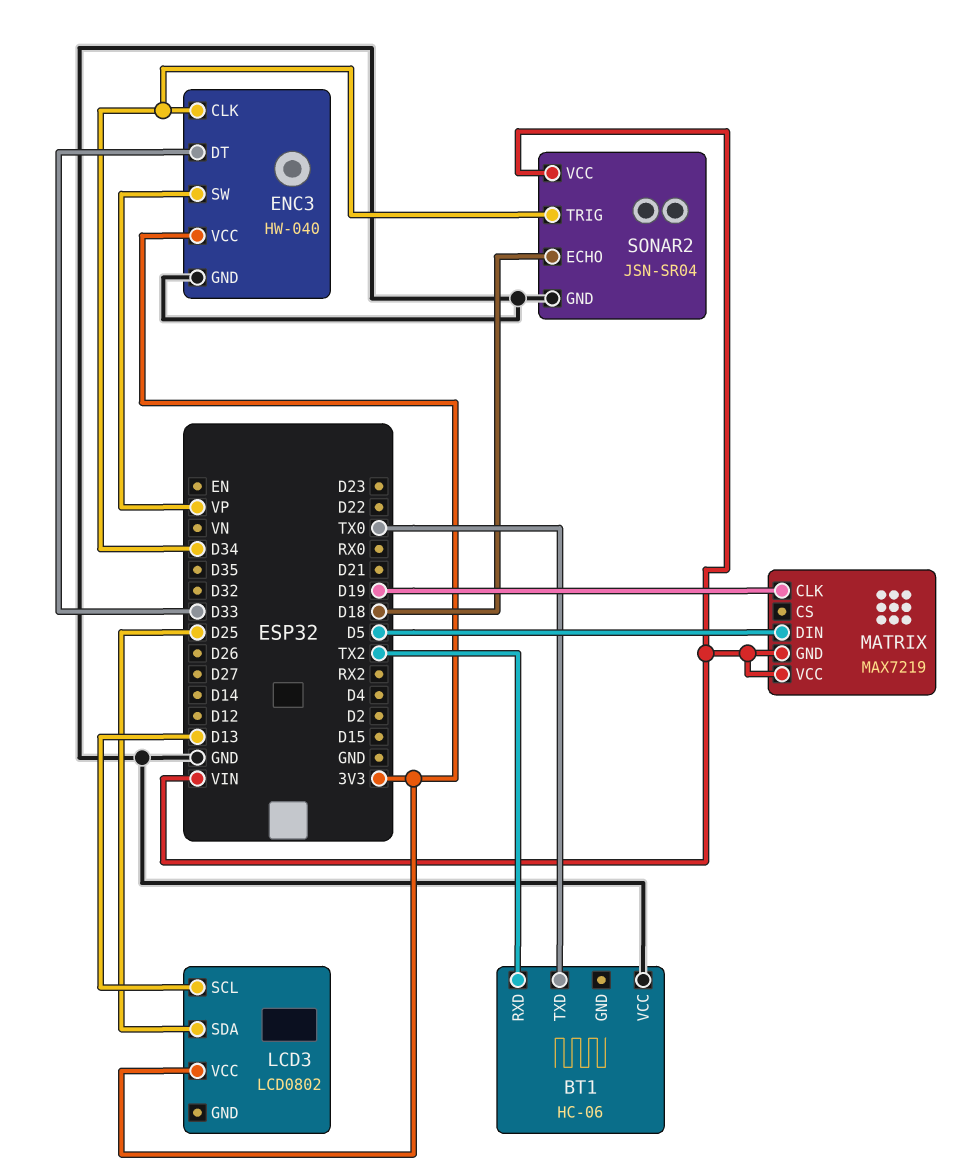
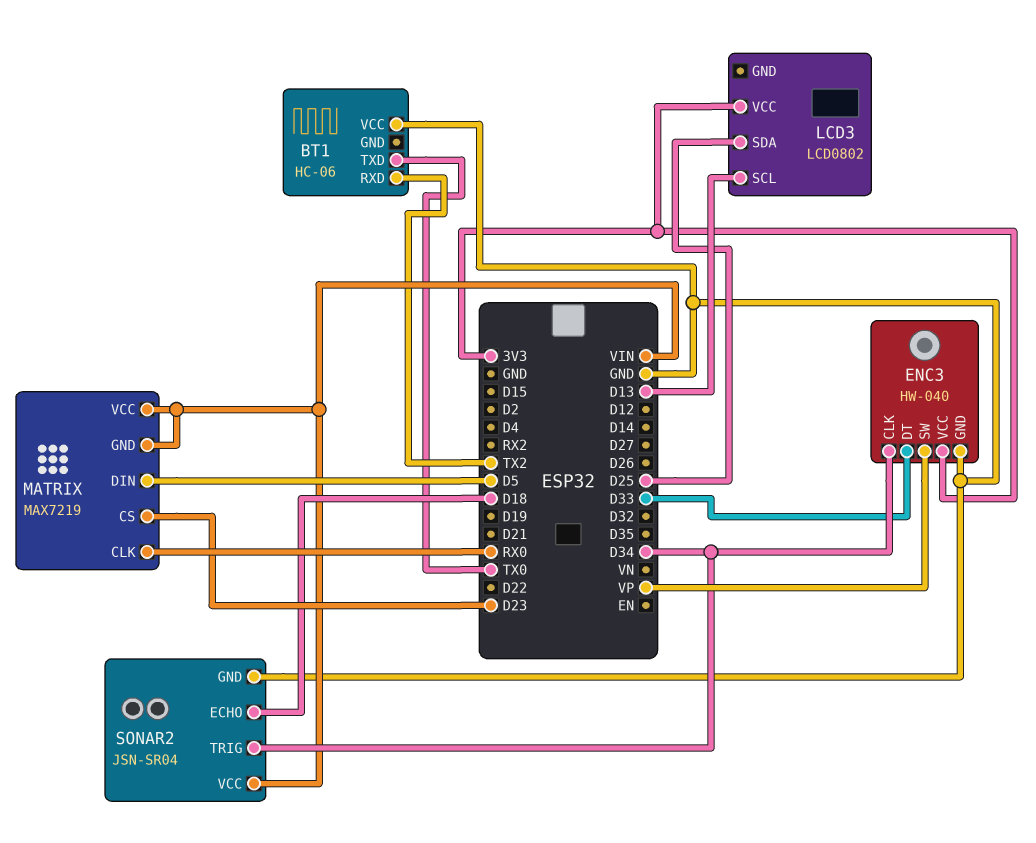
MATRIX pin CLK: D19 -> RX0
MATRIX pin CS: none -> D23

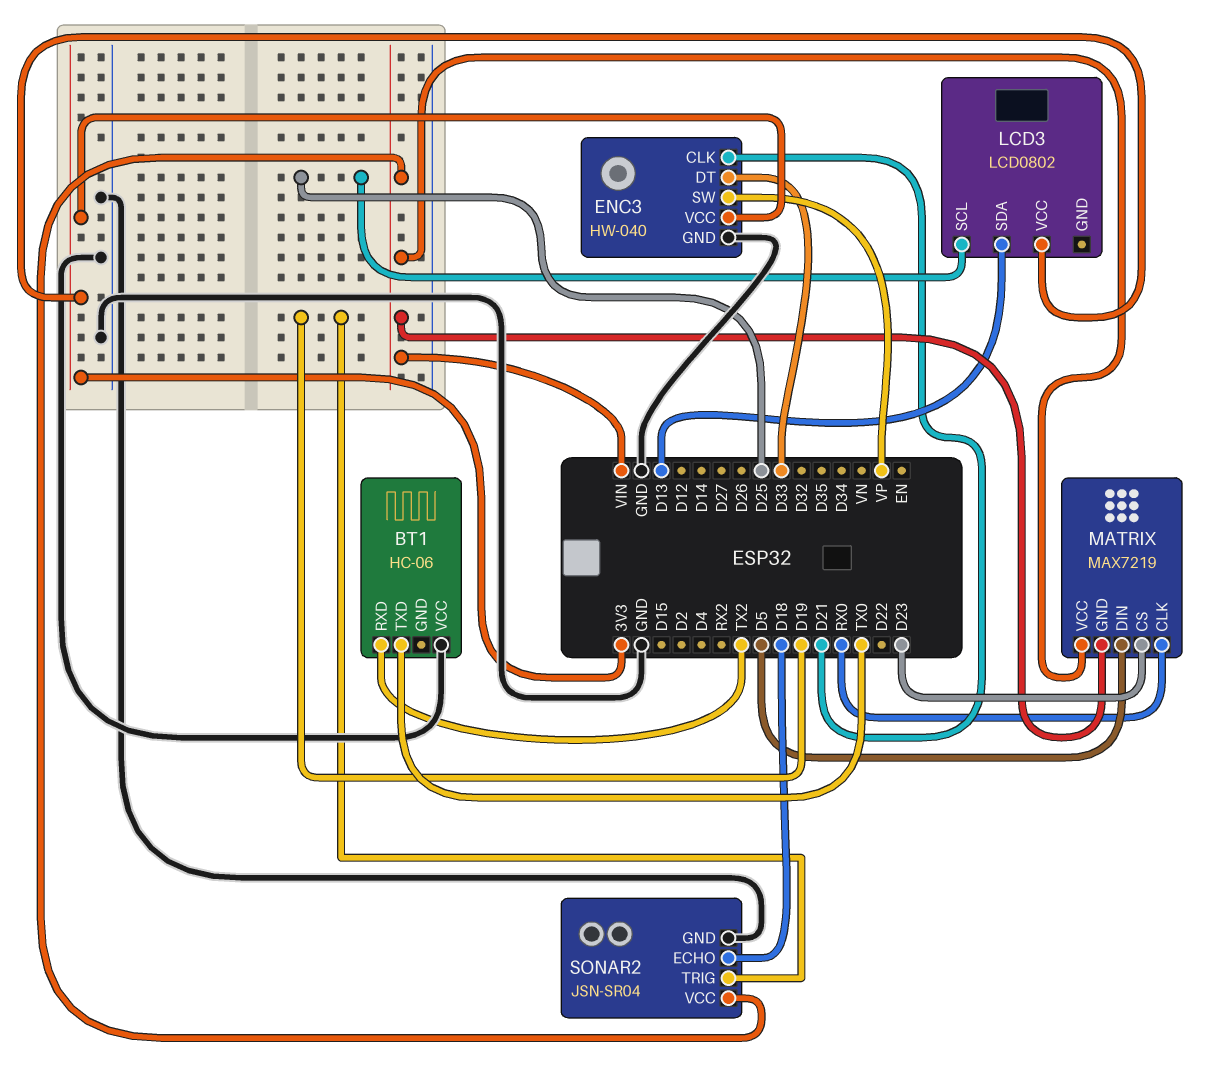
ENC3 pin CLK: D34 -> D21
LCD3 pin SCL: D13 -> D25
LCD3 pin SDA: D25 -> D13
SONAR2 pin TRIG: D34 -> D19

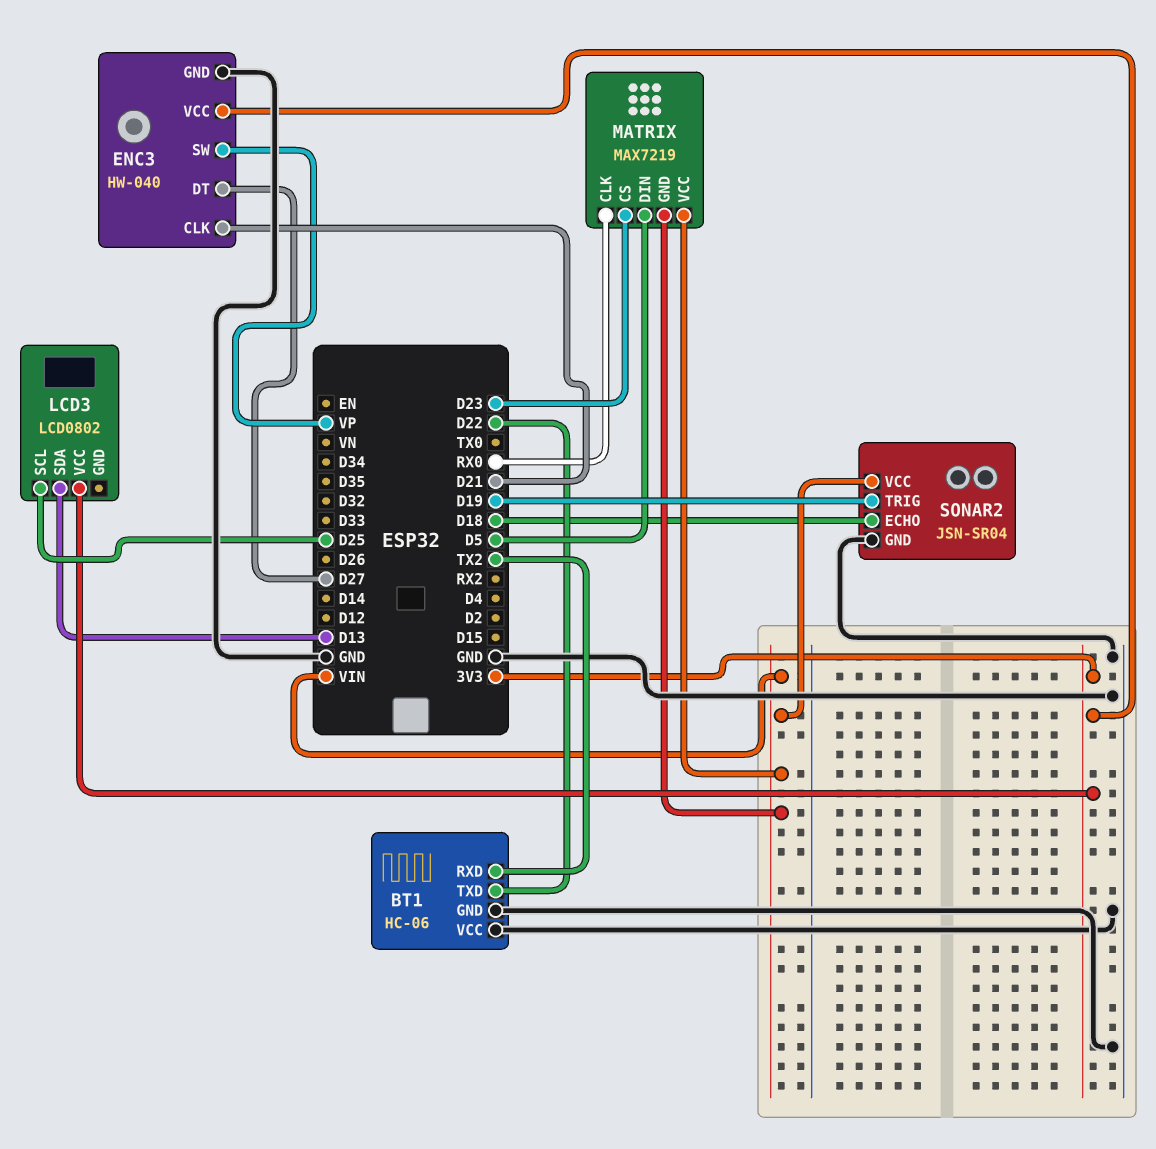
BT1 pin GND: none -> GND
BT1 pin TXD: TX0 -> D22
ENC3 pin DT: D33 -> D27

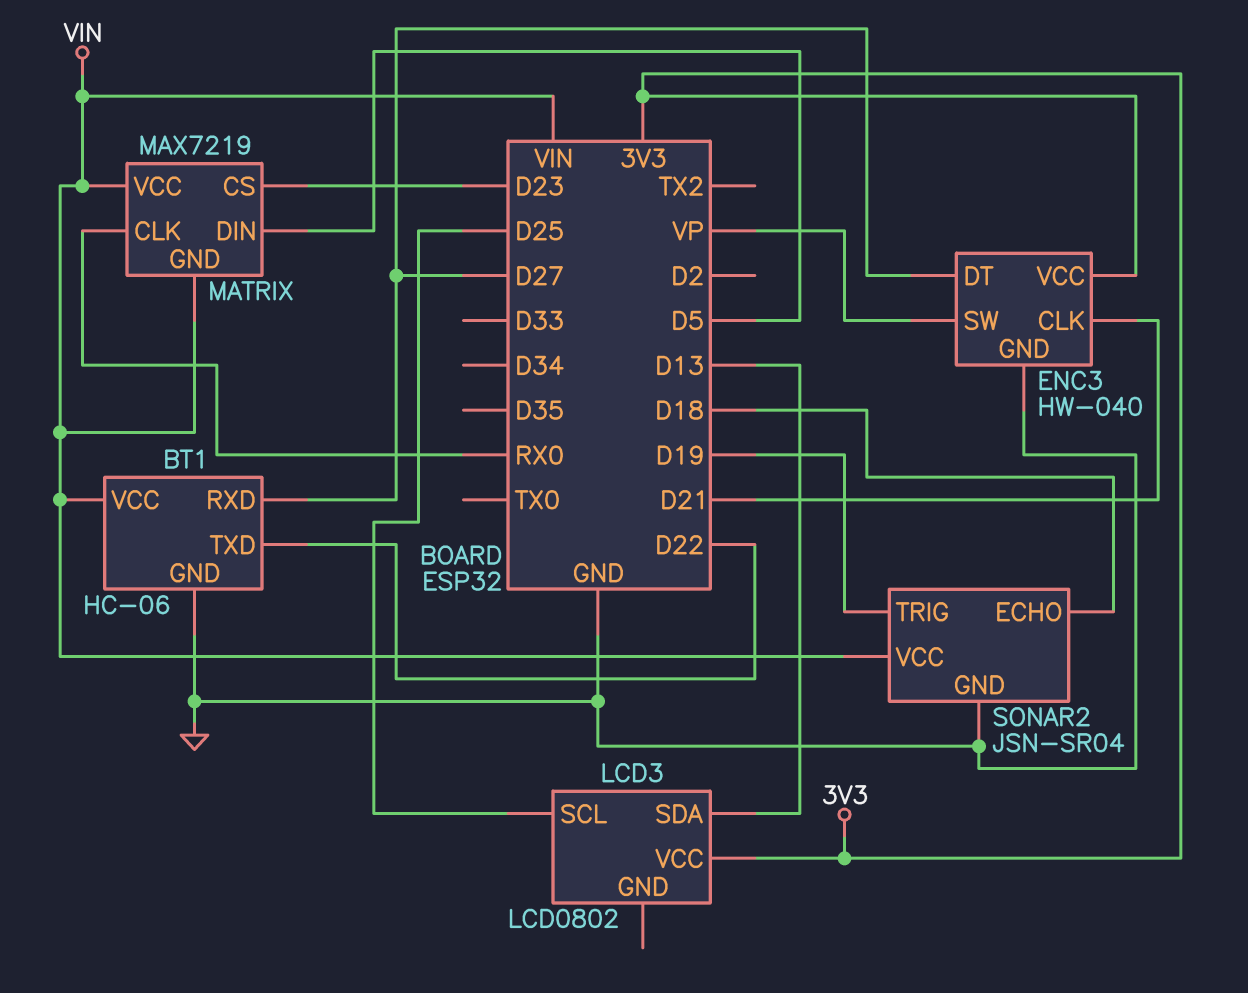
BT1 pin RXD: TX2 -> D27
BT1 pin VCC: GND -> VIN

